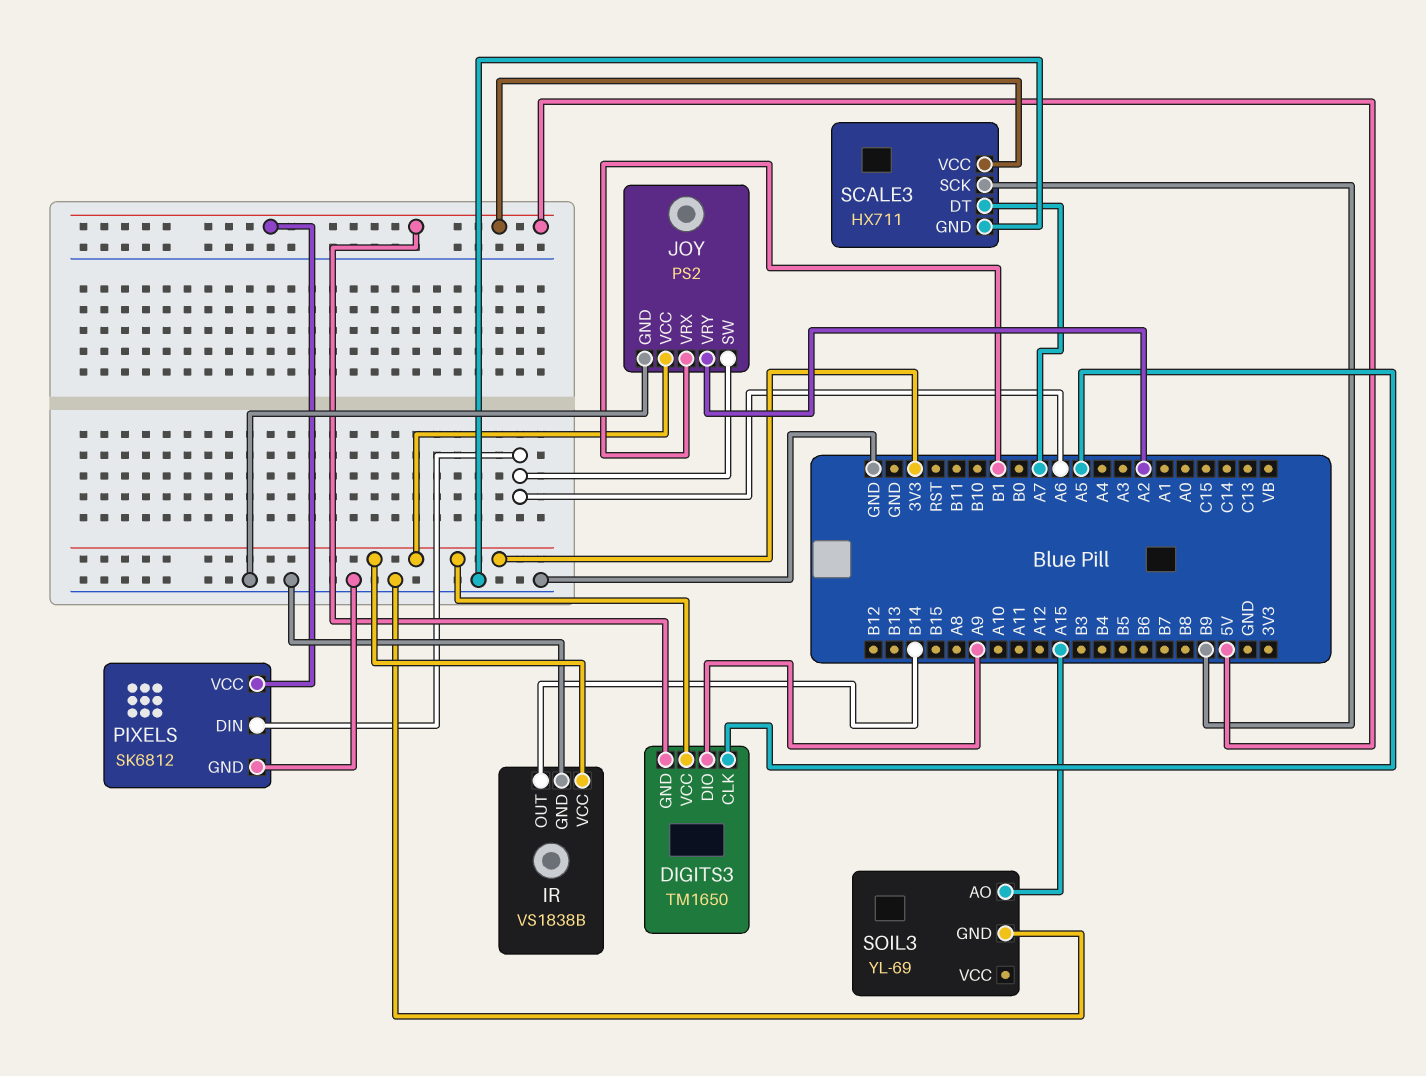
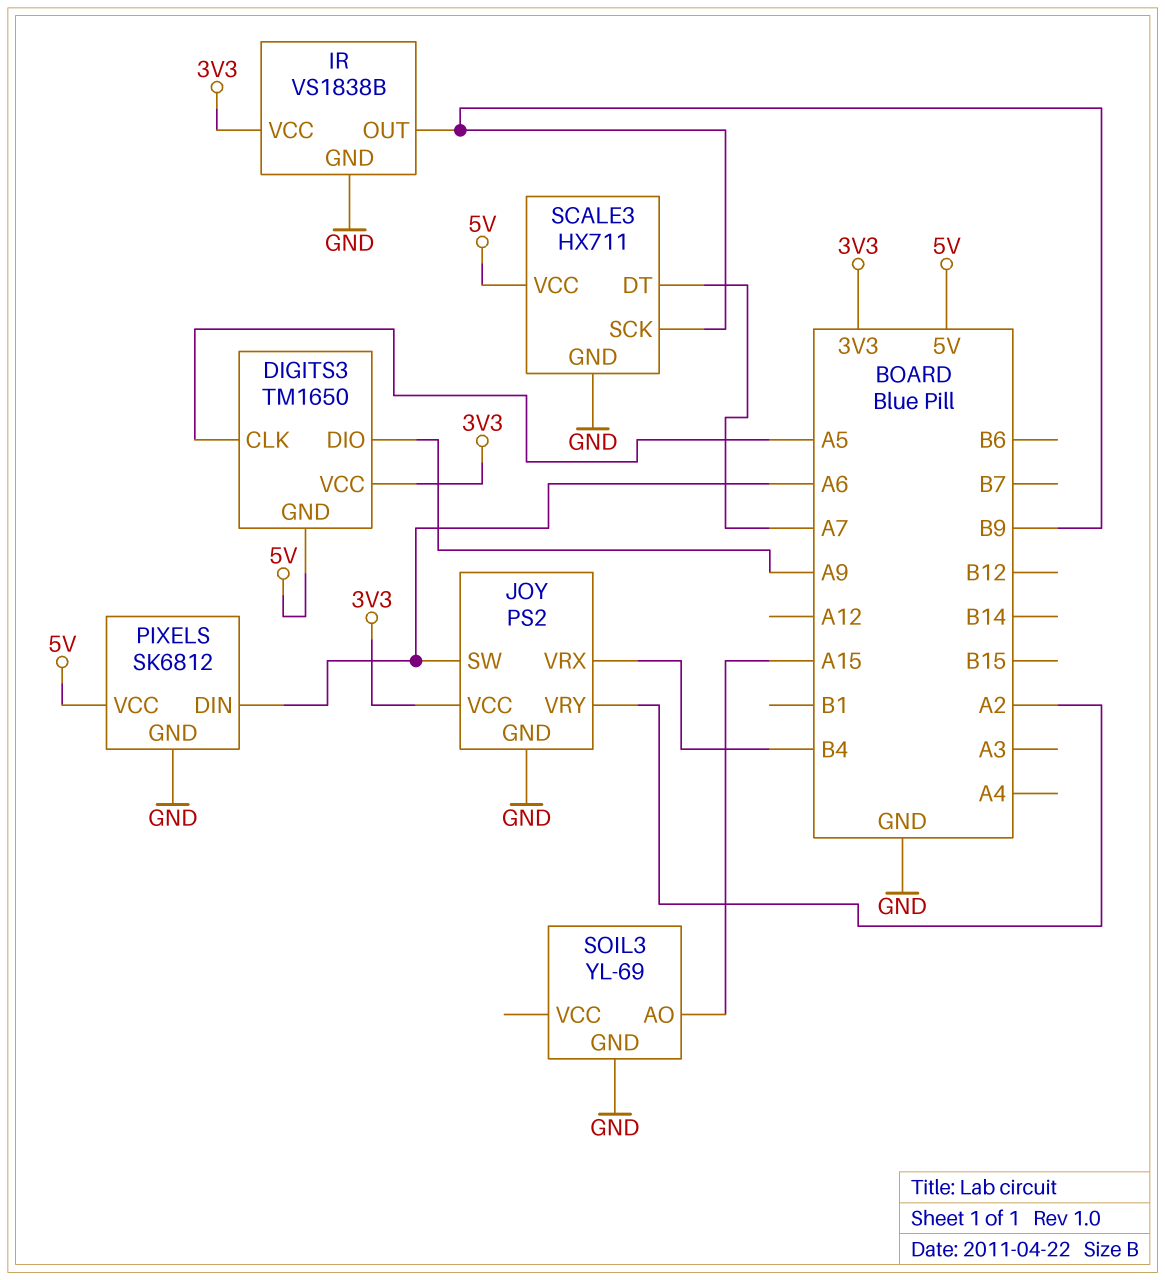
IR pin OUT: B14 -> B9
JOY pin VRX: B1 -> B4

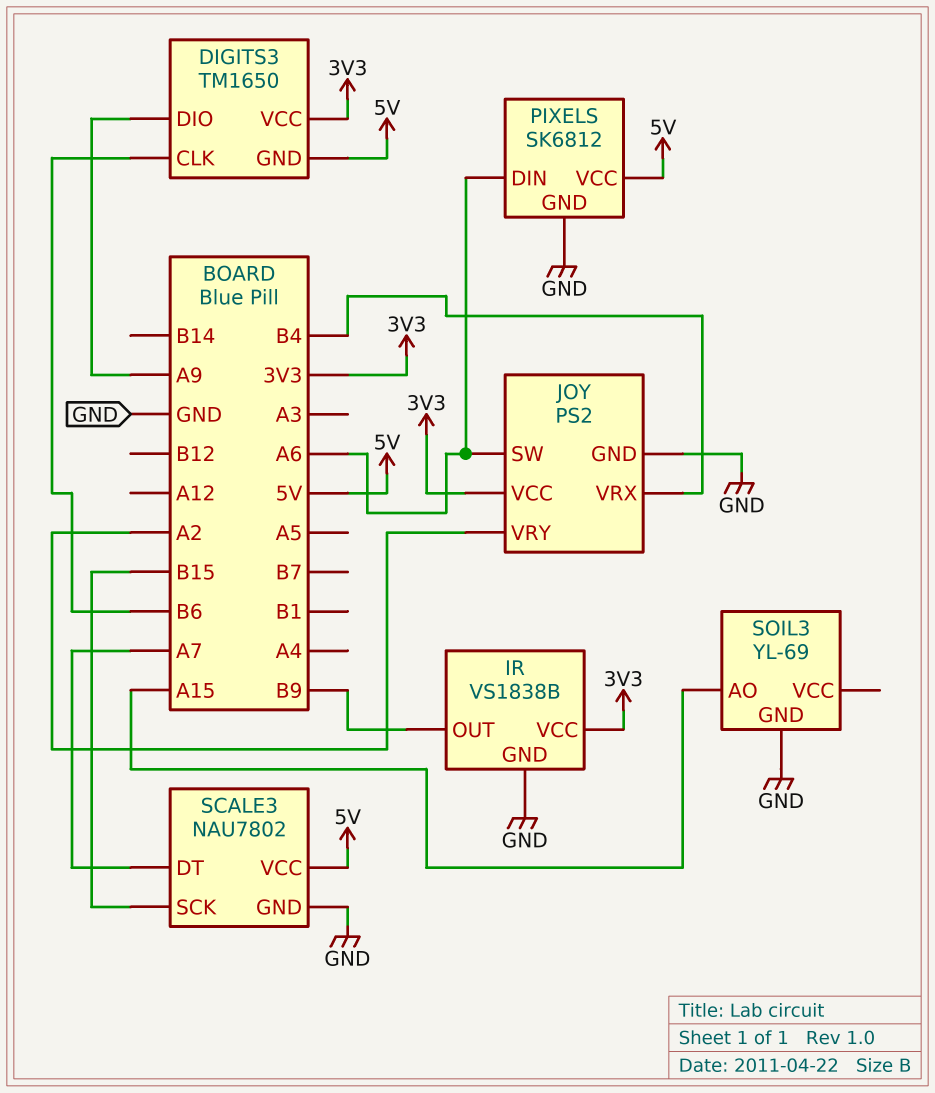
DIGITS3 pin CLK: A5 -> B6
SCALE3: HX711 -> NAU7802
SCALE3 pin SCK: B9 -> B15

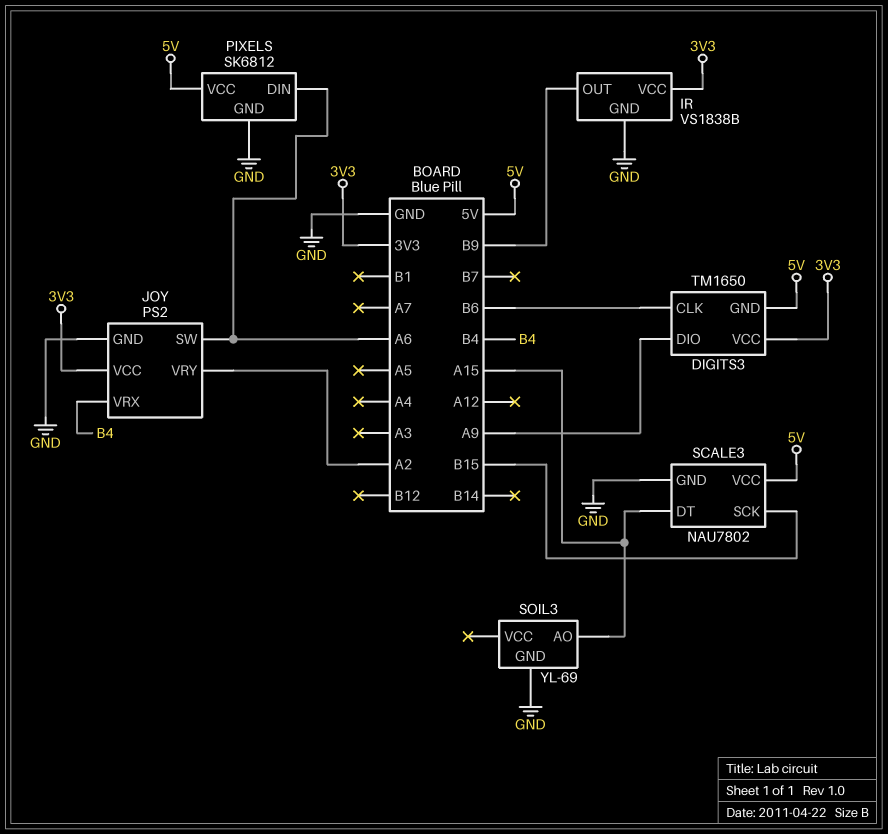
SCALE3 pin DT: A7 -> A15

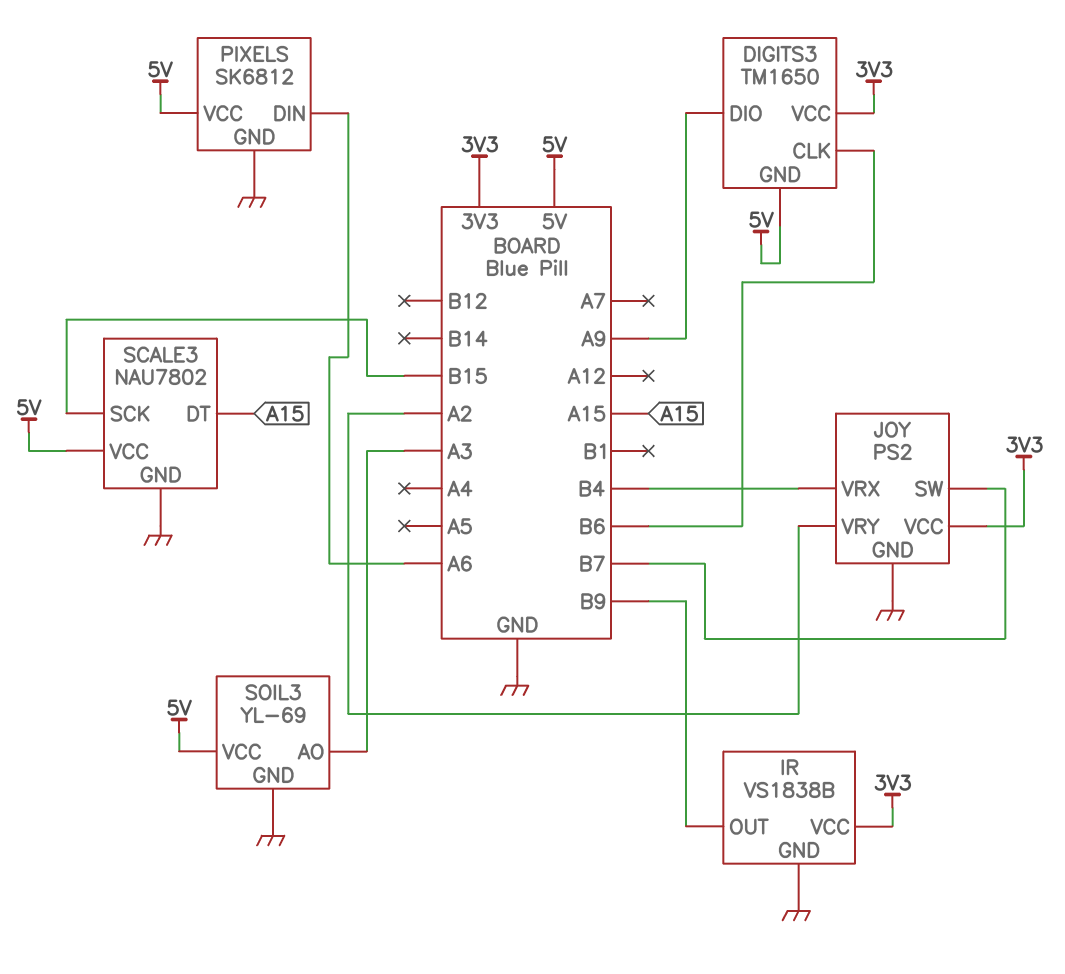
JOY pin SW: A6 -> B7
SOIL3 pin AO: A15 -> A3
SOIL3 pin VCC: none -> 5V

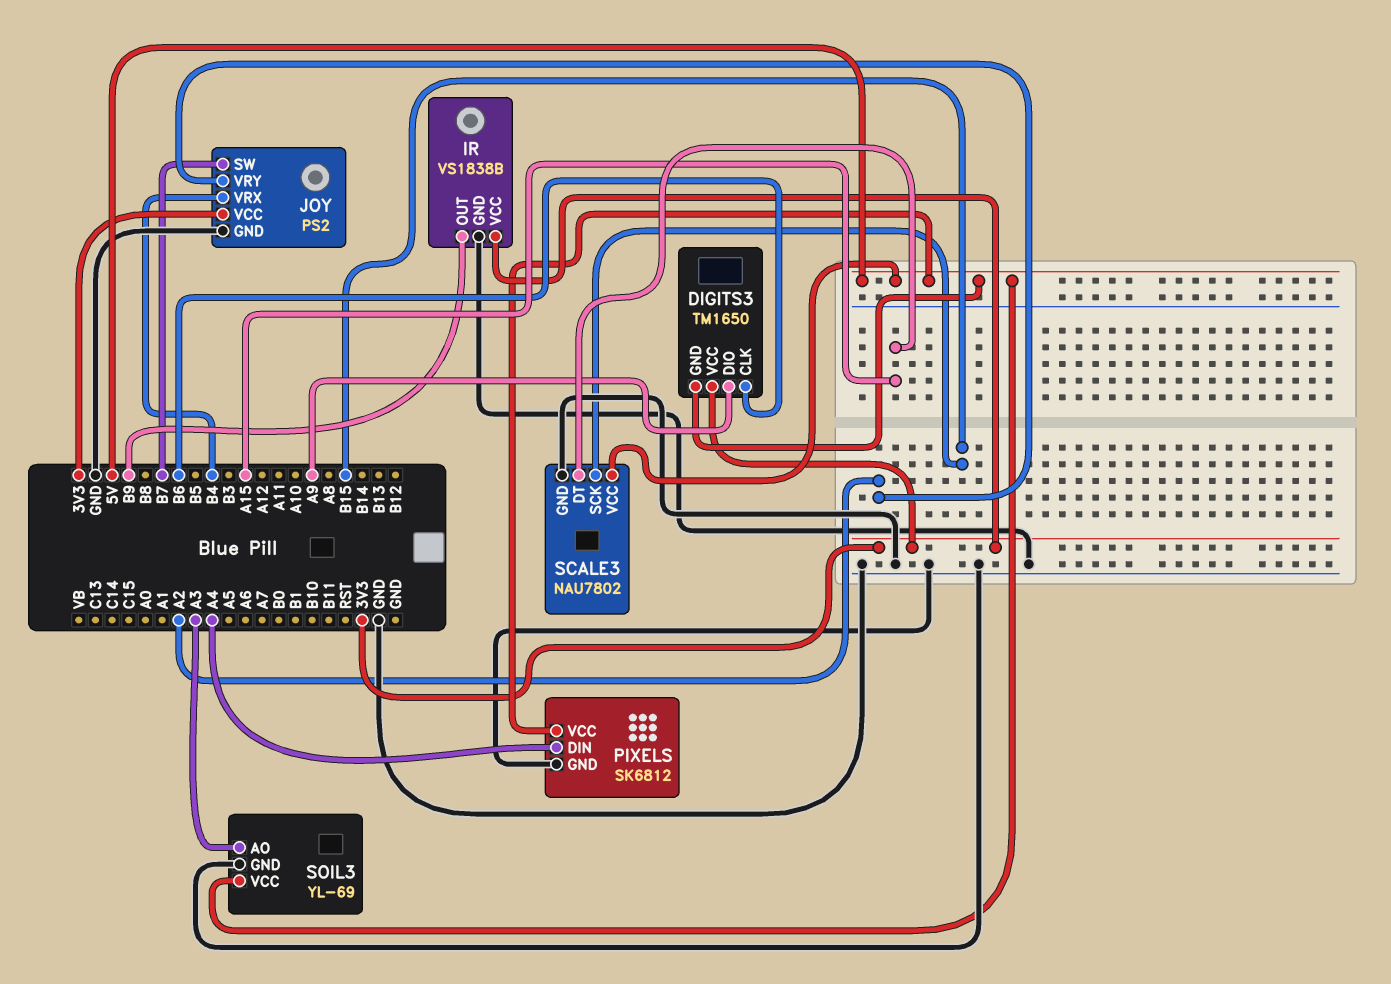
PIXELS pin DIN: A6 -> A4

